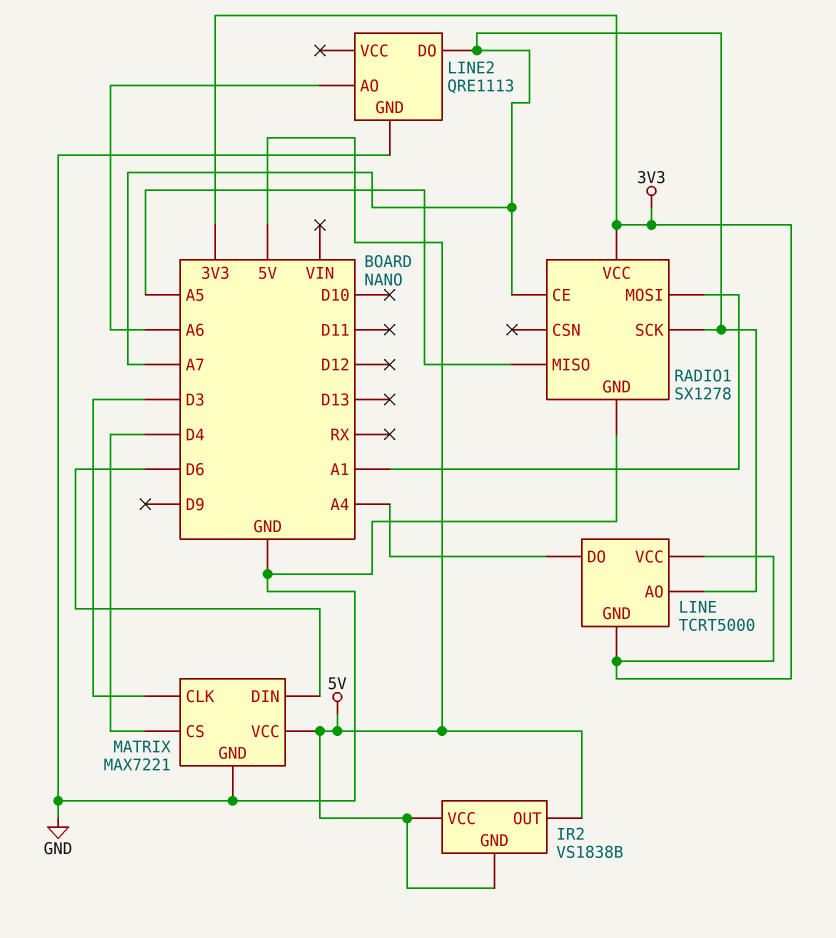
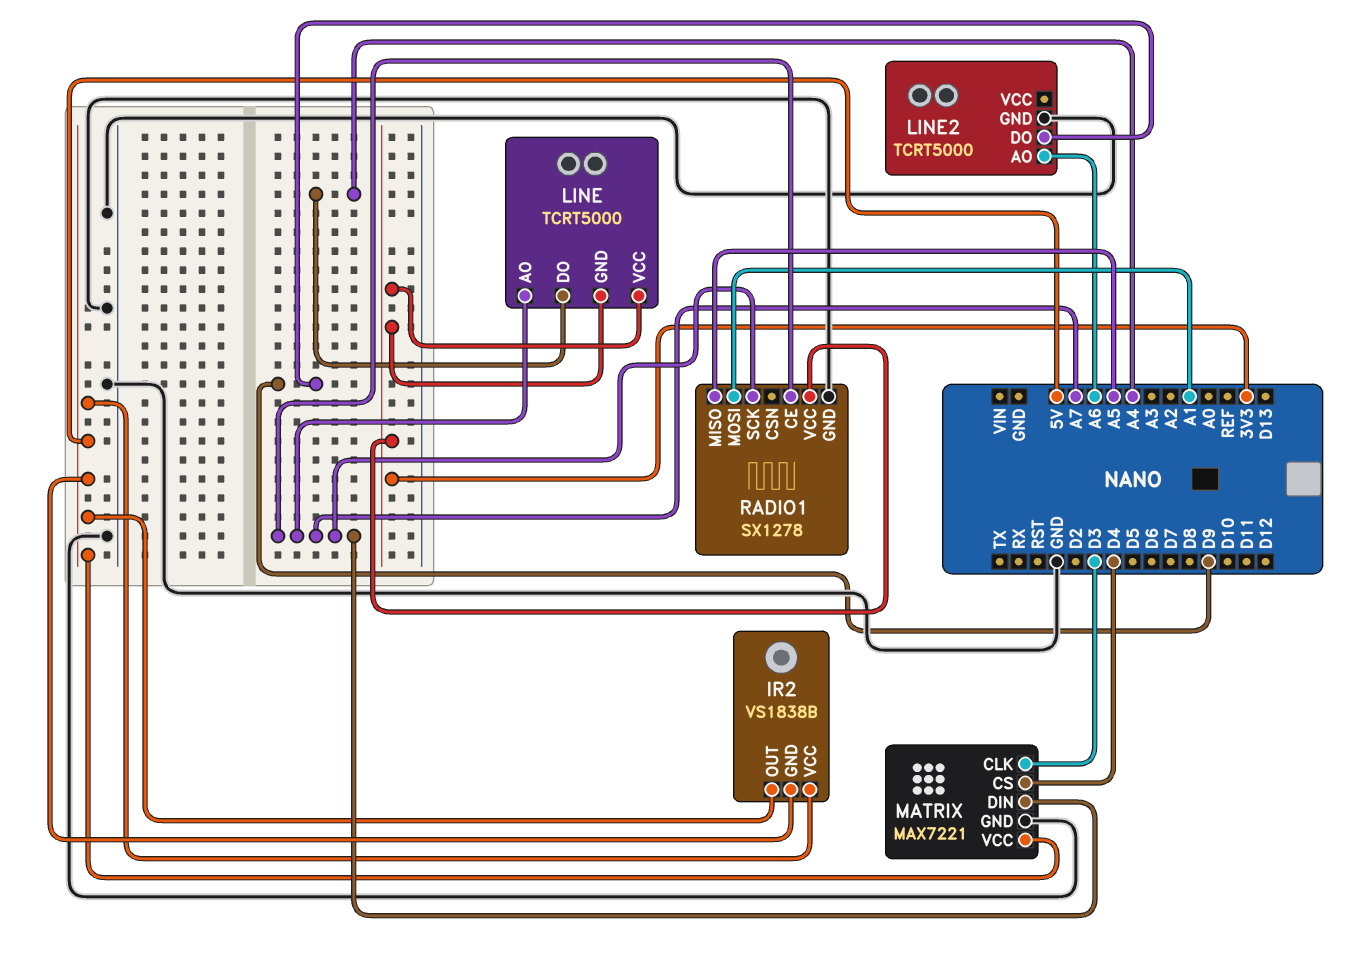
LINE2: QRE1113 -> TCRT5000
LINE2 pin DO: A7 -> D9
MATRIX pin DIN: D6 -> A7

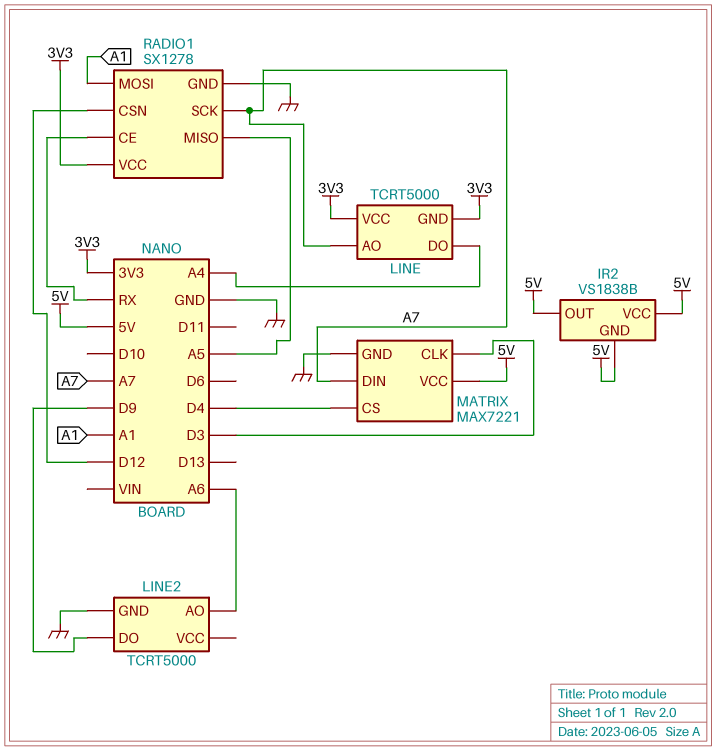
RADIO1 pin CE: A7 -> RX
RADIO1 pin CSN: none -> D12

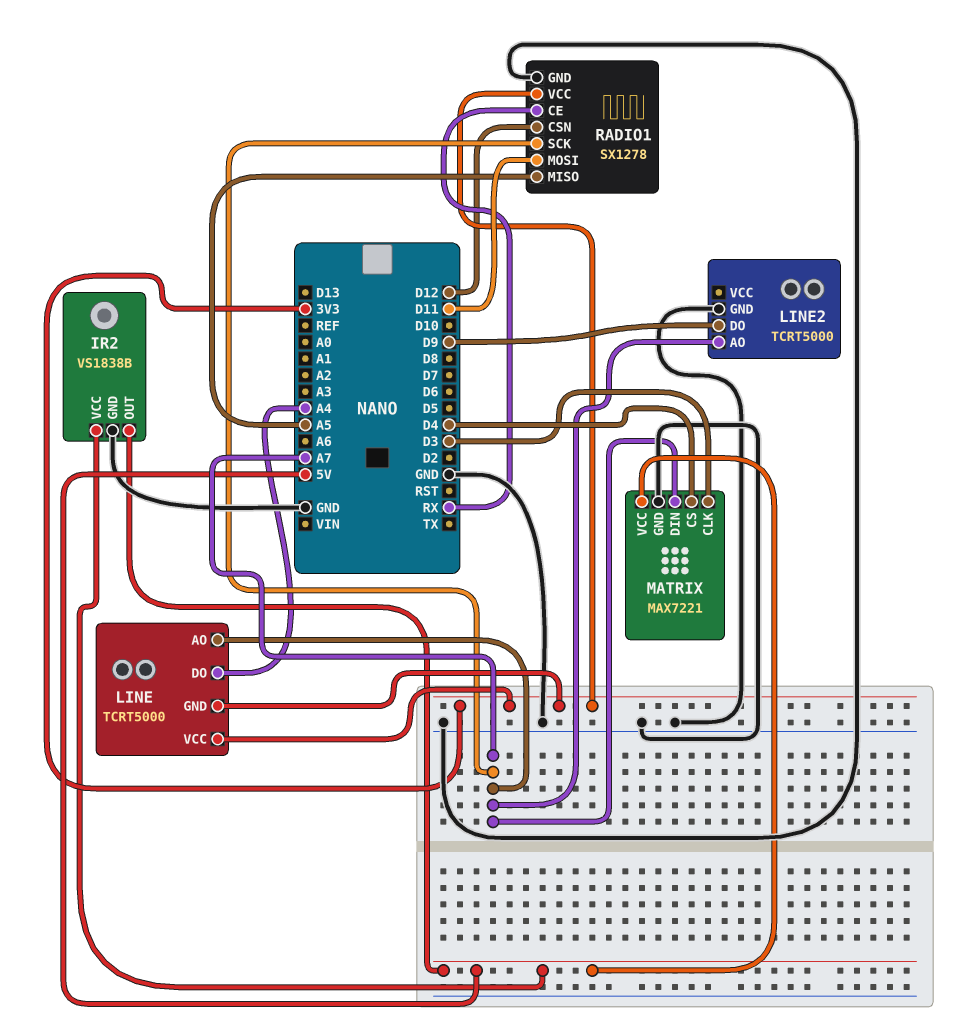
IR2 pin GND: 5V -> GND
LINE2 pin AO: A6 -> A7
RADIO1 pin MOSI: A1 -> D11

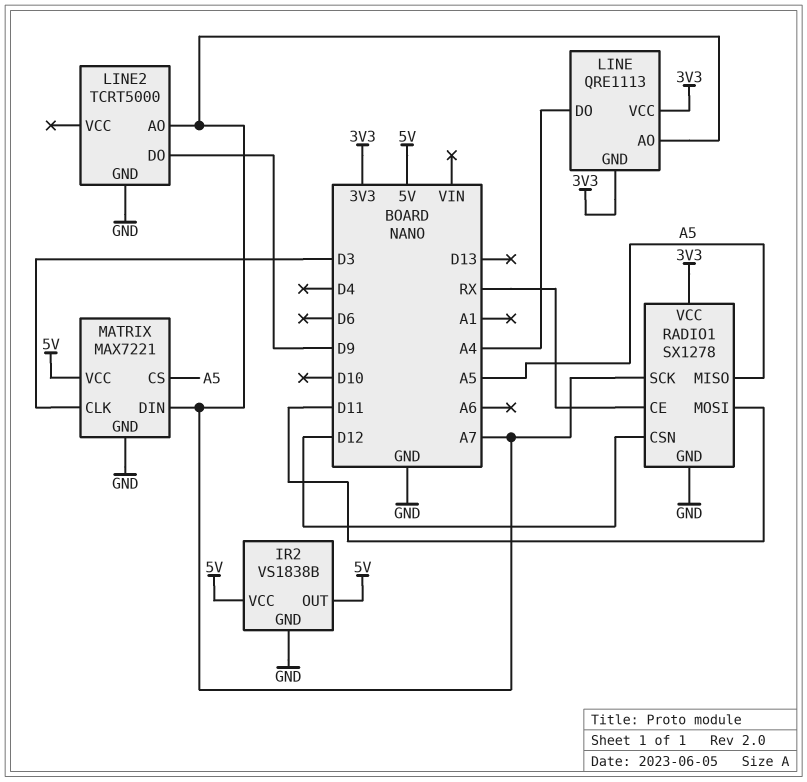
LINE: TCRT5000 -> QRE1113
MATRIX pin CS: D4 -> A5

